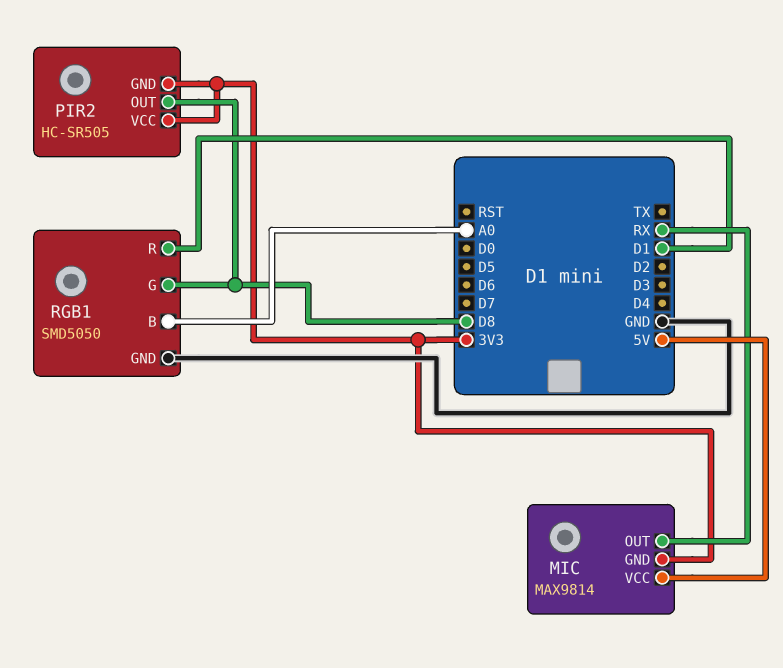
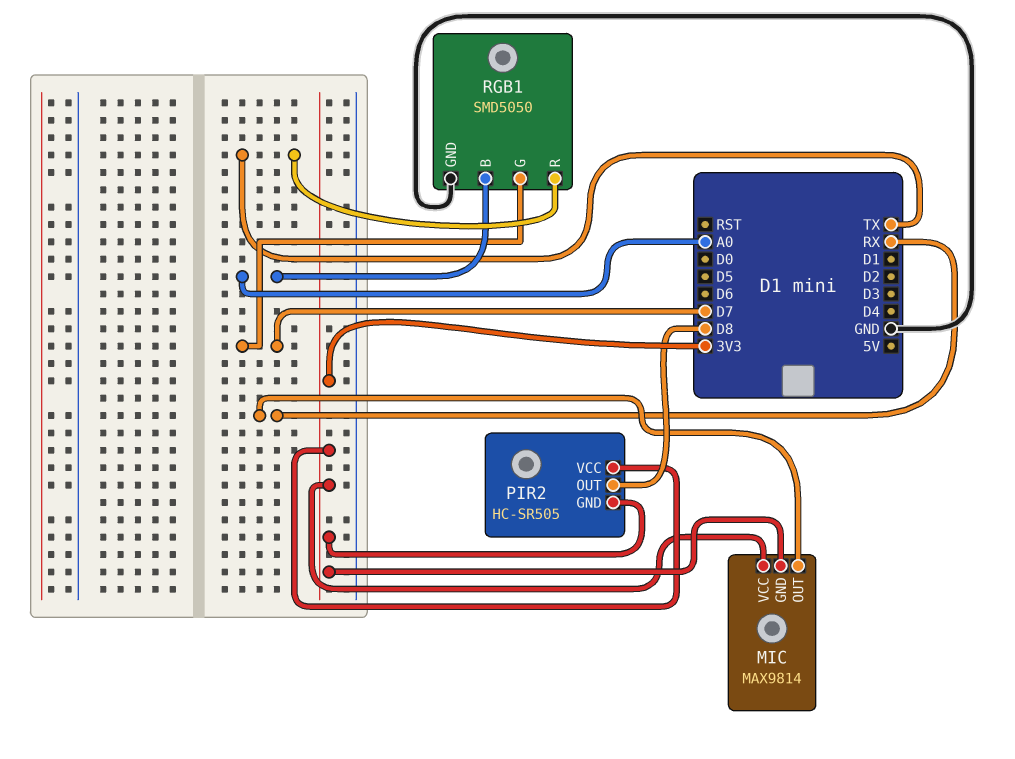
MIC pin VCC: 5V -> 3V3
RGB1 pin G: D8 -> D7
RGB1 pin R: D1 -> TX

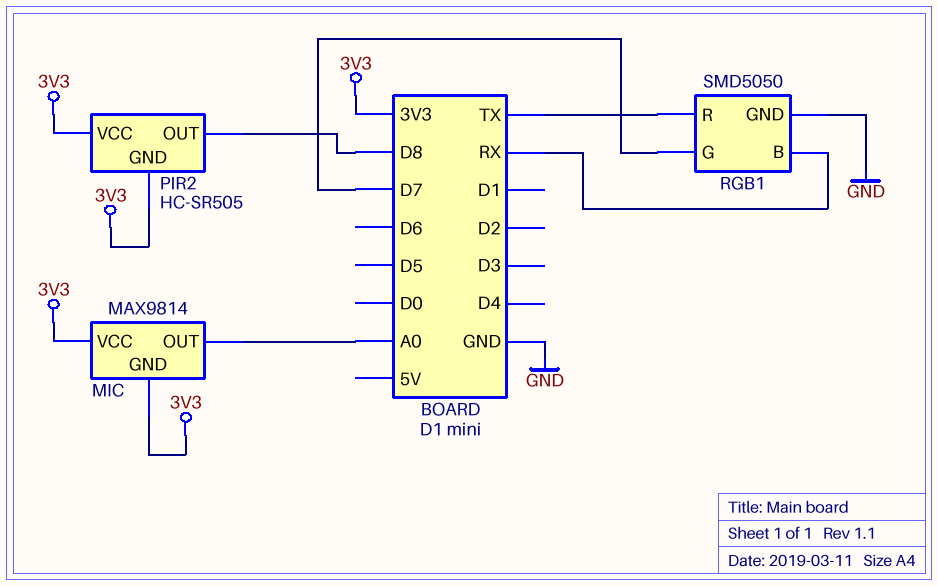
MIC pin OUT: RX -> A0
RGB1 pin B: A0 -> RX

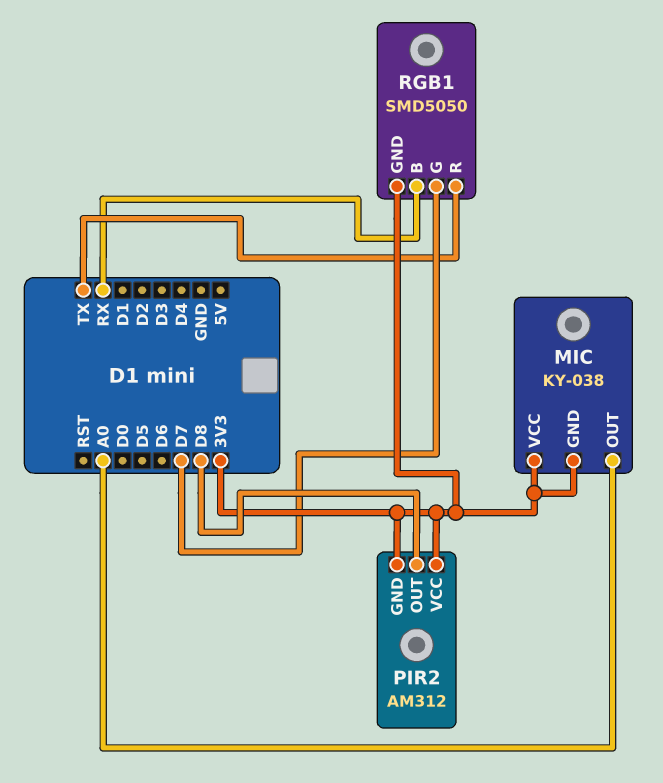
MIC: MAX9814 -> KY-038
PIR2: HC-SR505 -> AM312
RGB1 pin GND: GND -> 3V3

